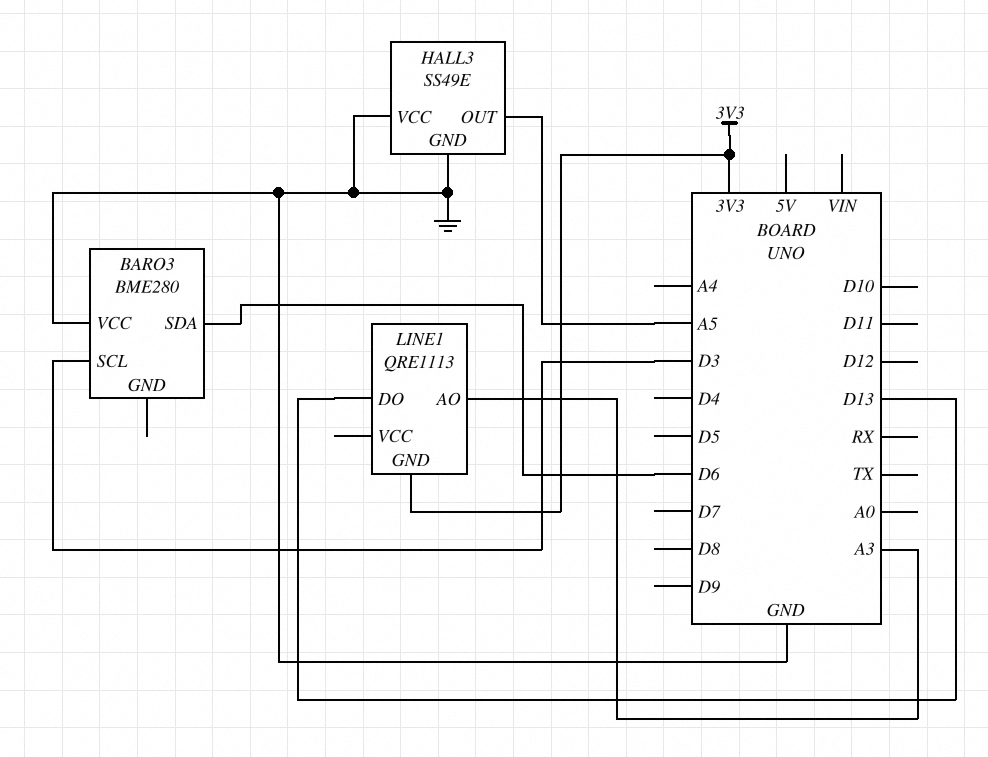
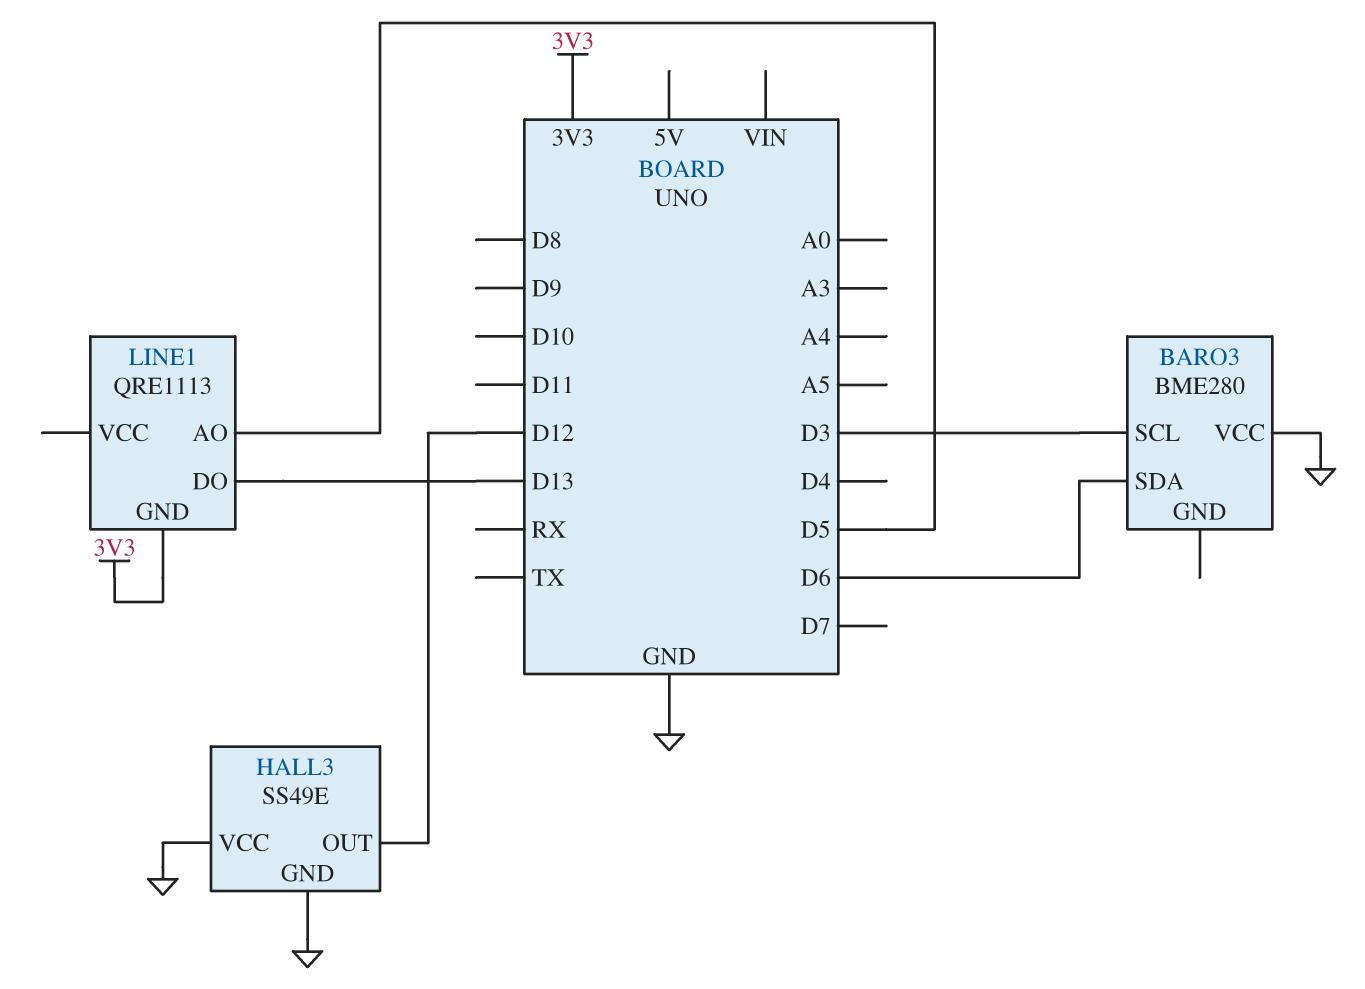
HALL3 pin OUT: A5 -> D12
LINE1 pin AO: A3 -> D5

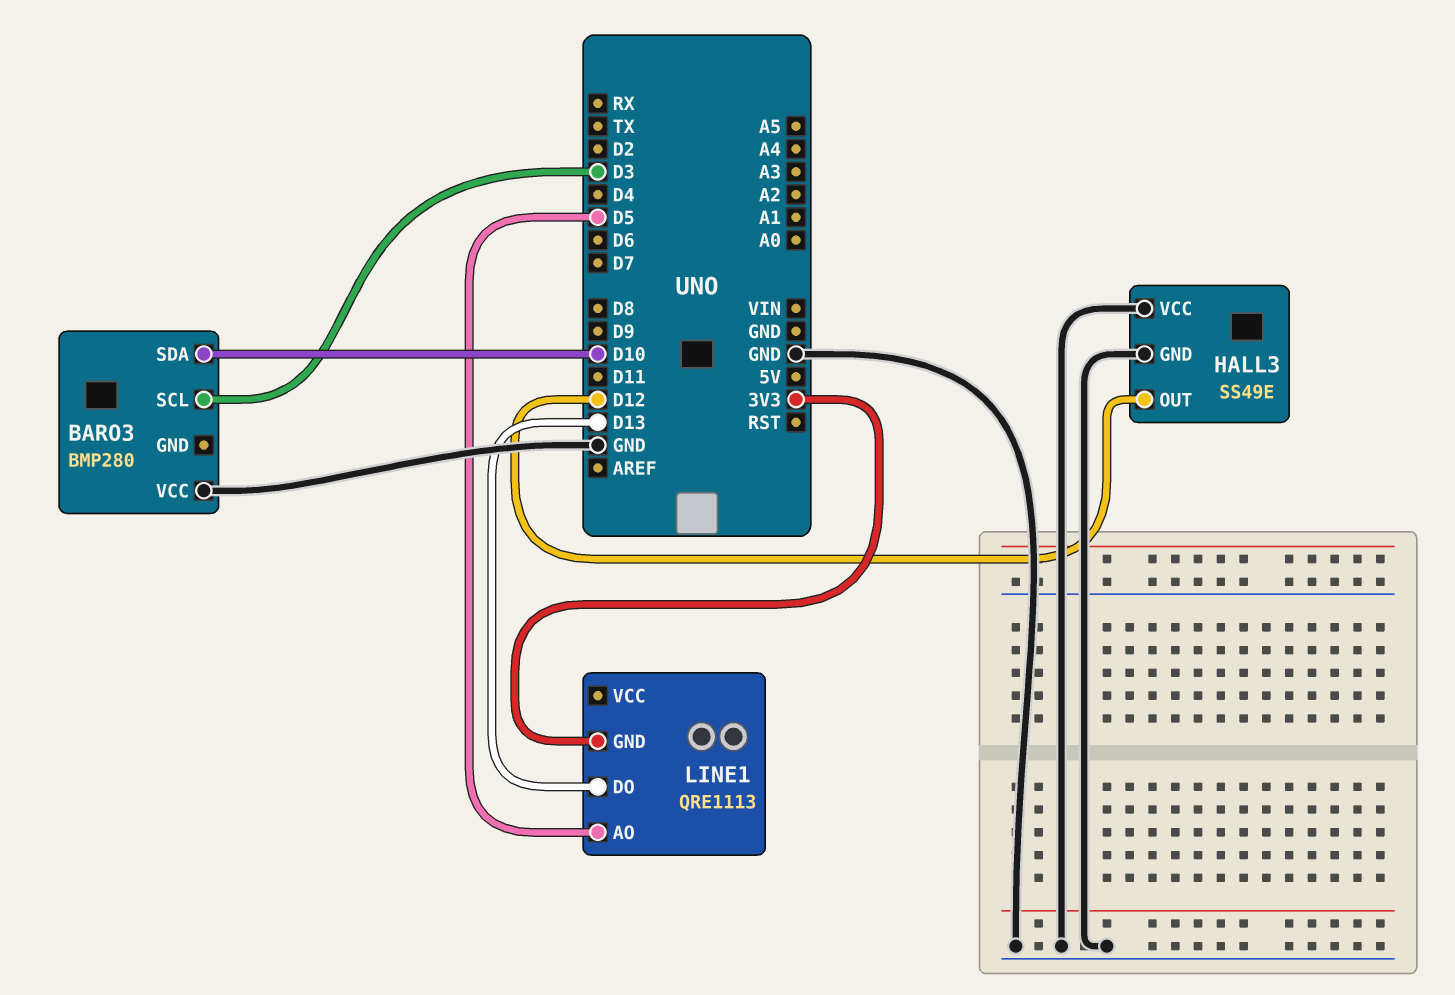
BARO3: BME280 -> BMP280
BARO3 pin SDA: D6 -> D10

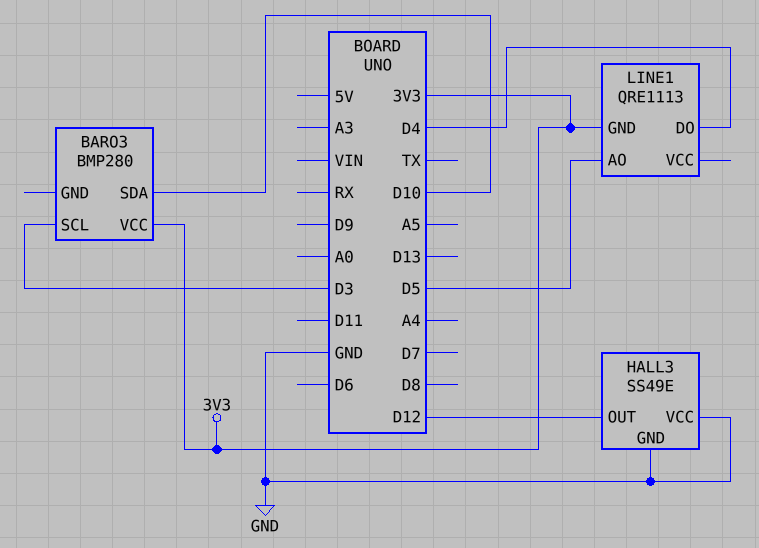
BARO3 pin VCC: GND -> 3V3
LINE1 pin DO: D13 -> D4

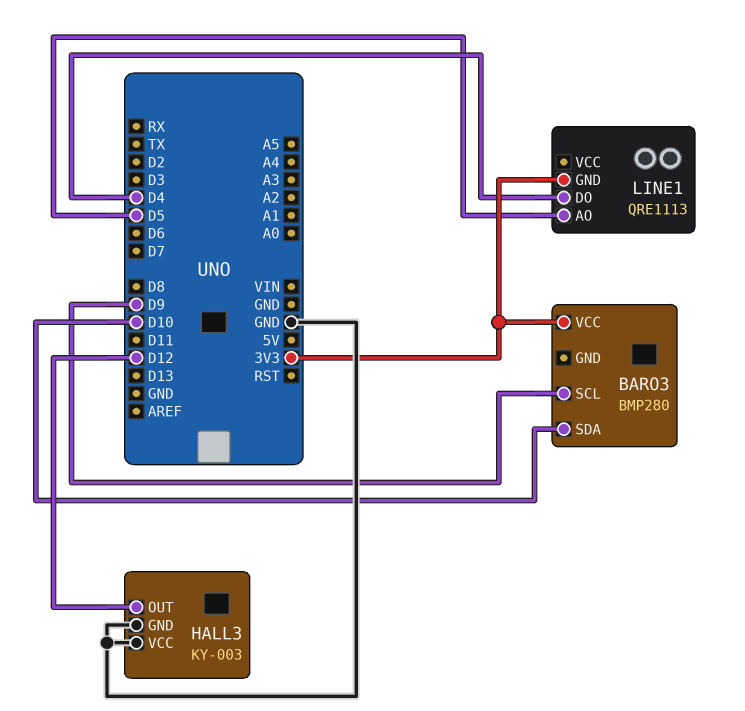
BARO3 pin SCL: D3 -> D9
HALL3: SS49E -> KY-003

